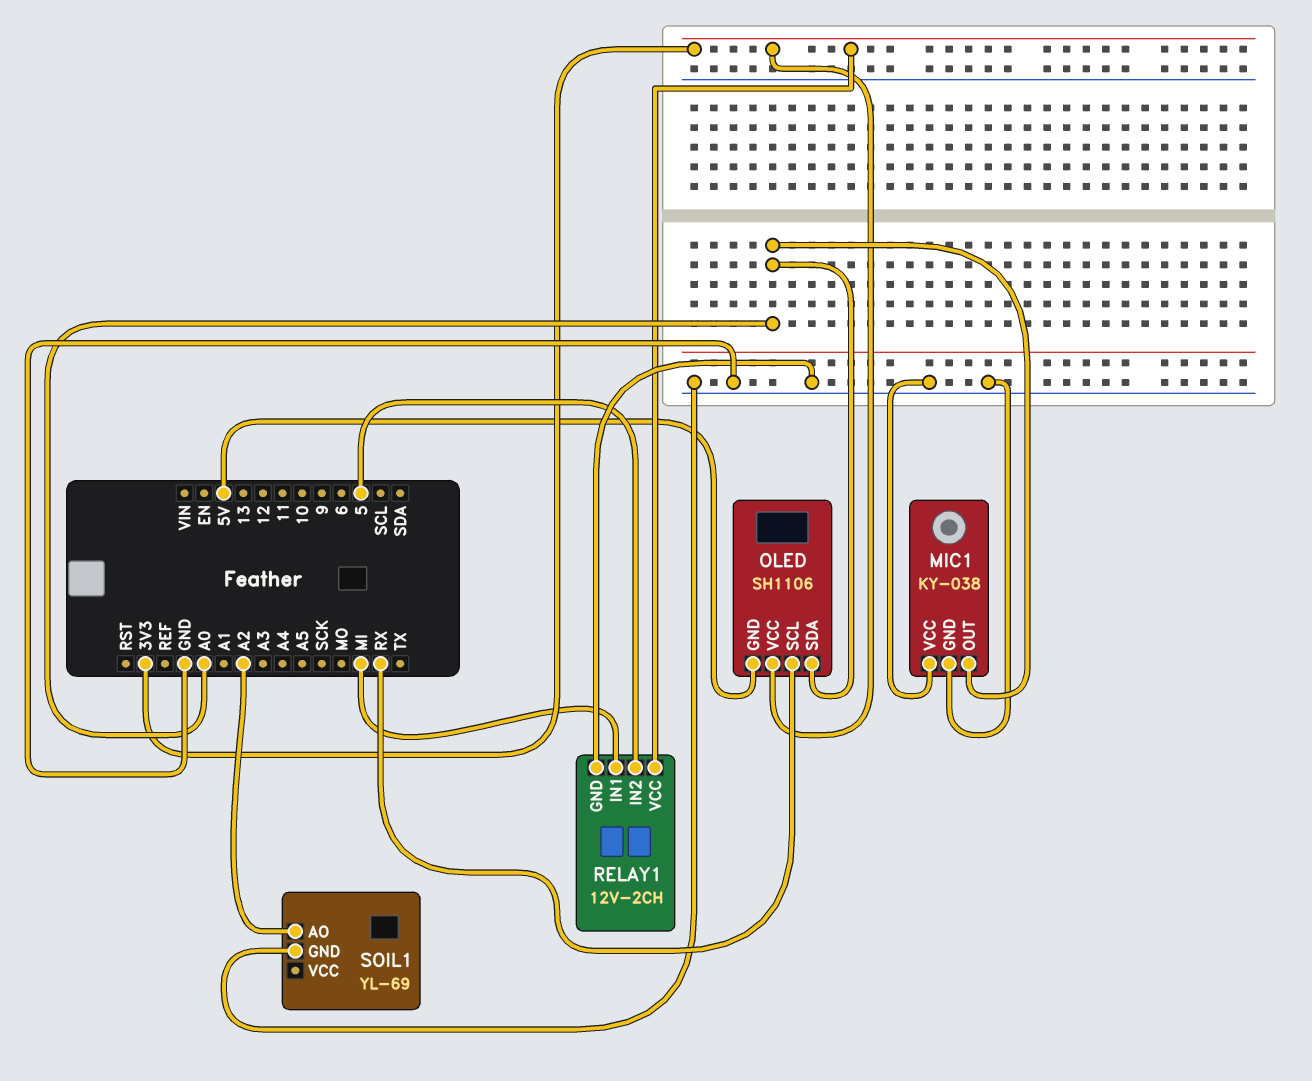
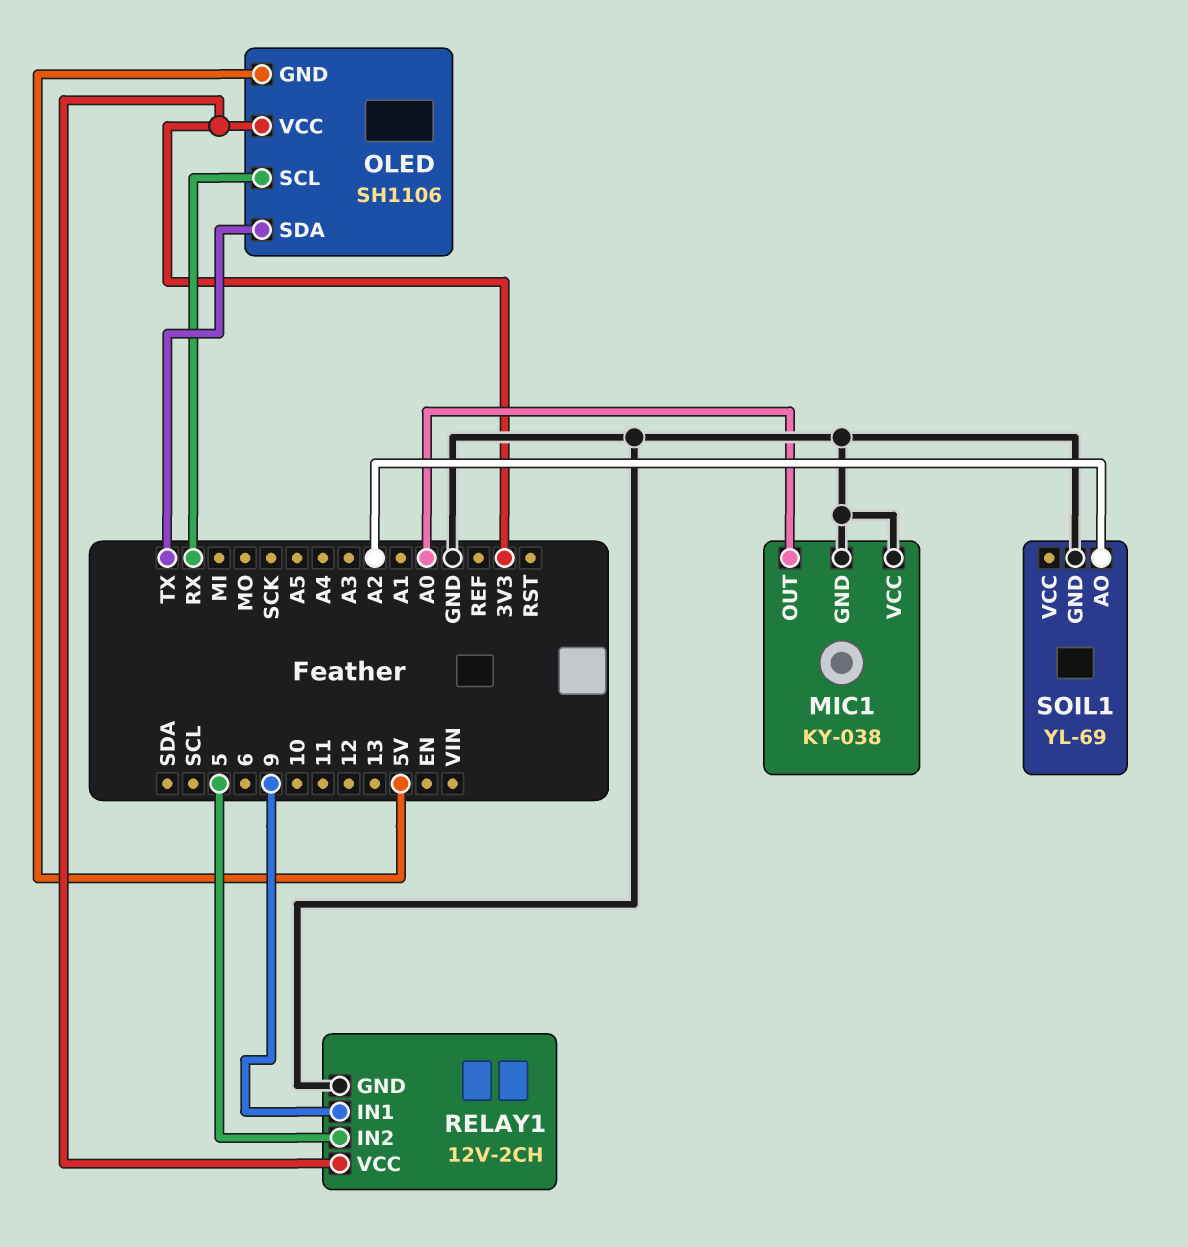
OLED pin SDA: A0 -> TX
RELAY1 pin IN1: MI -> 9

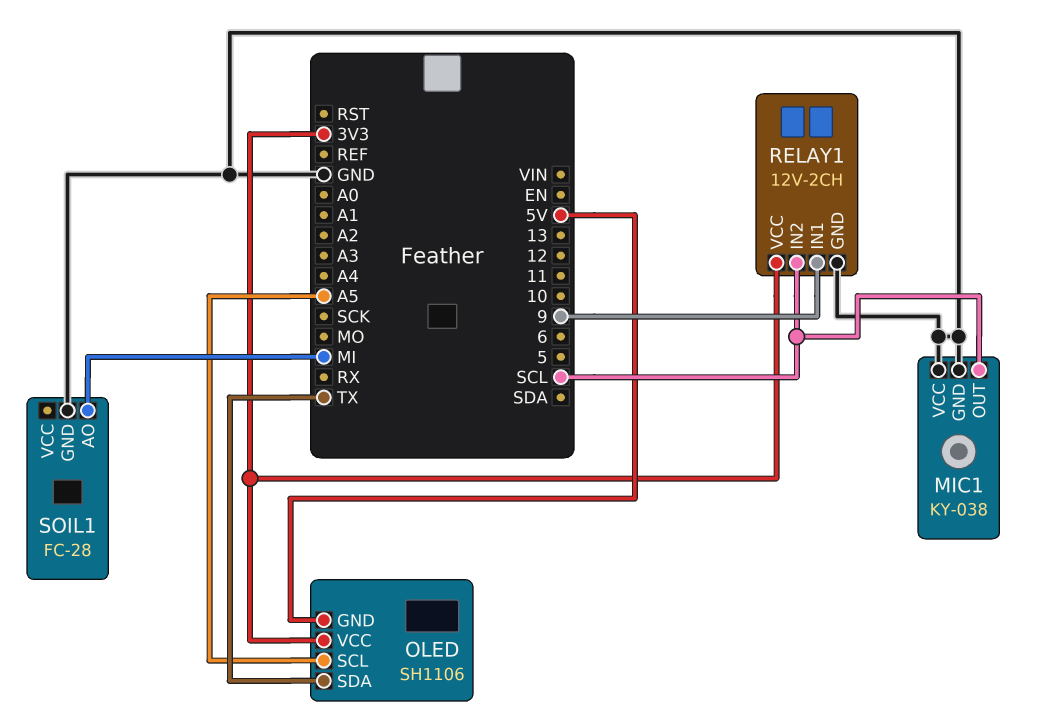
MIC1 pin OUT: A0 -> SCL
OLED pin SCL: RX -> A5
RELAY1 pin IN2: 5 -> SCL
SOIL1: YL-69 -> FC-28
SOIL1 pin AO: A2 -> MI

